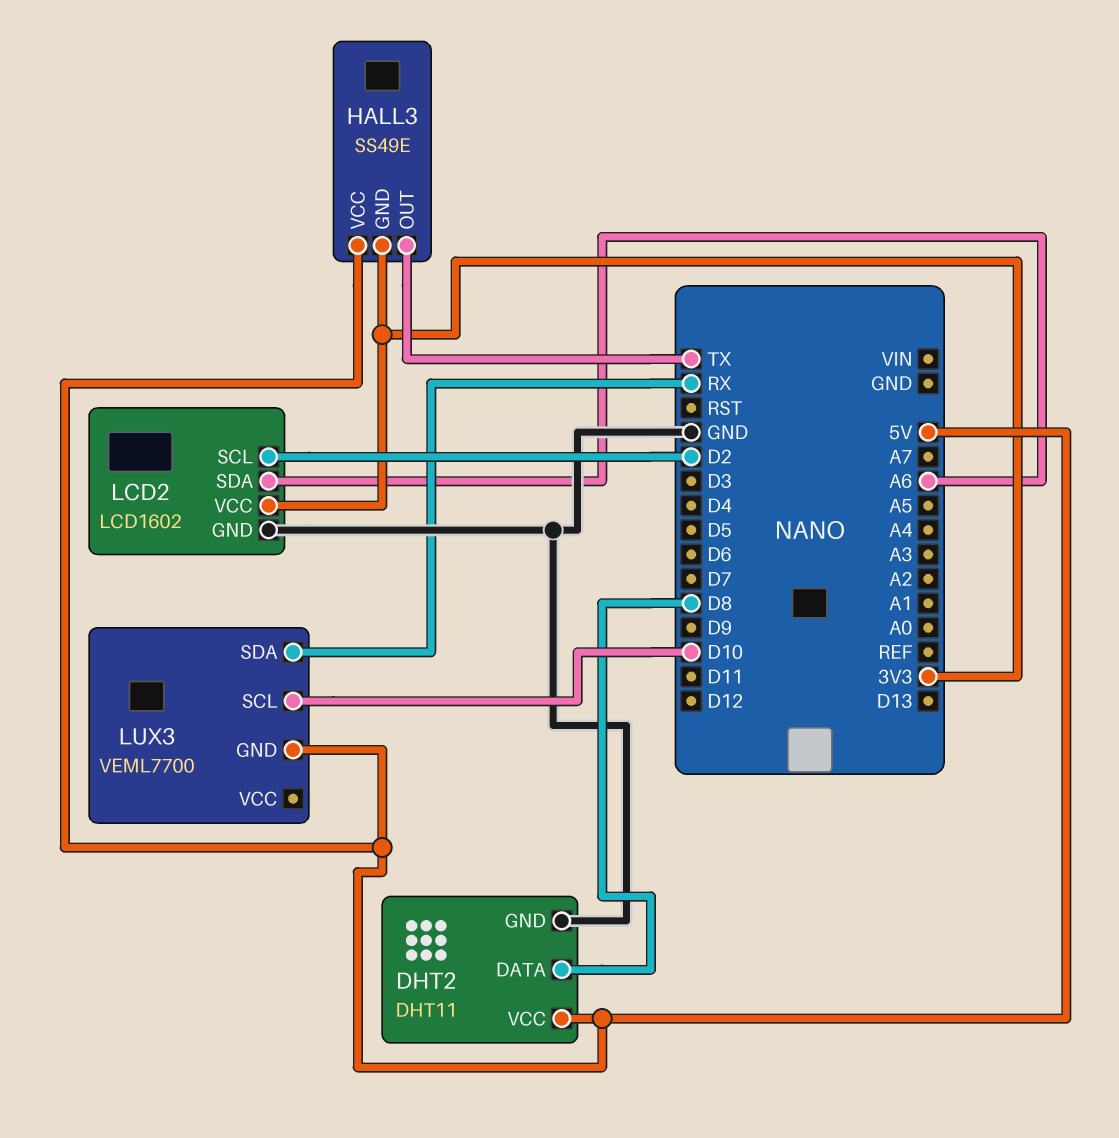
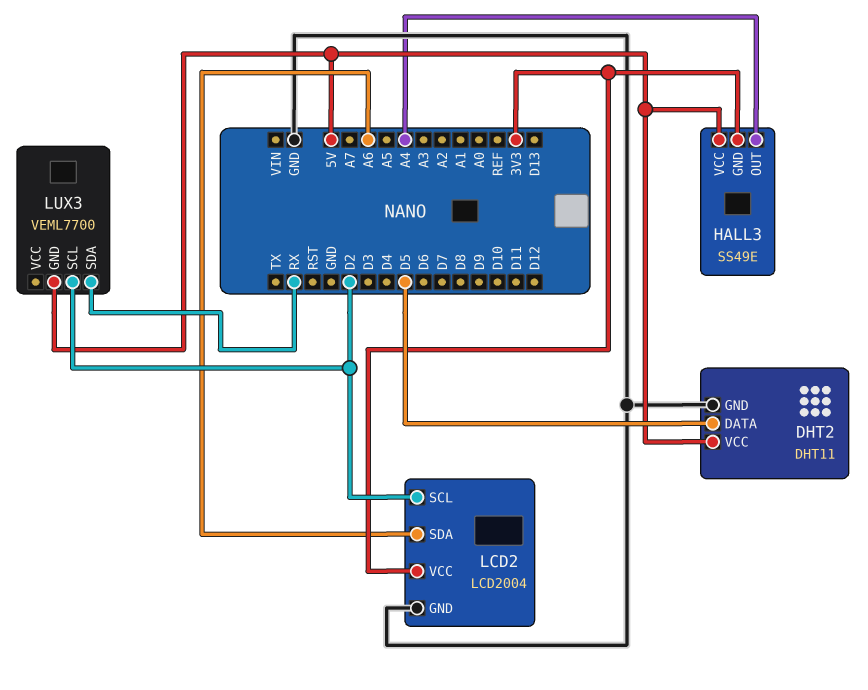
DHT2 pin DATA: D8 -> D5
HALL3 pin OUT: TX -> A4
LCD2: LCD1602 -> LCD2004
LUX3 pin SCL: D10 -> D2

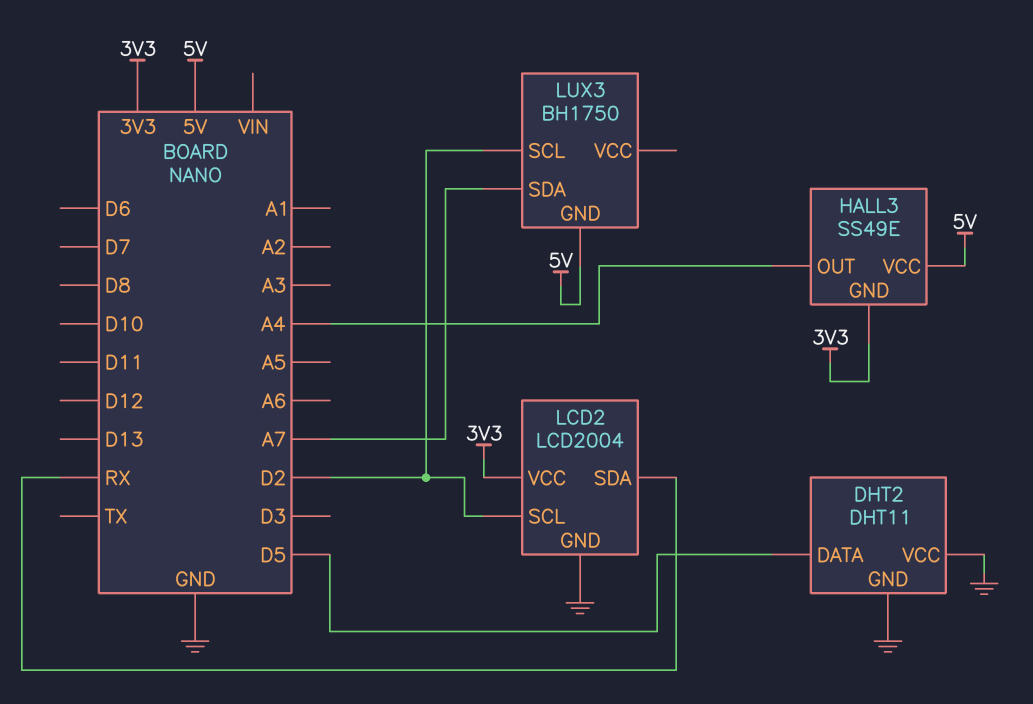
DHT2 pin VCC: 5V -> GND
LCD2 pin SDA: A6 -> RX
LUX3: VEML7700 -> BH1750
LUX3 pin SDA: RX -> A7

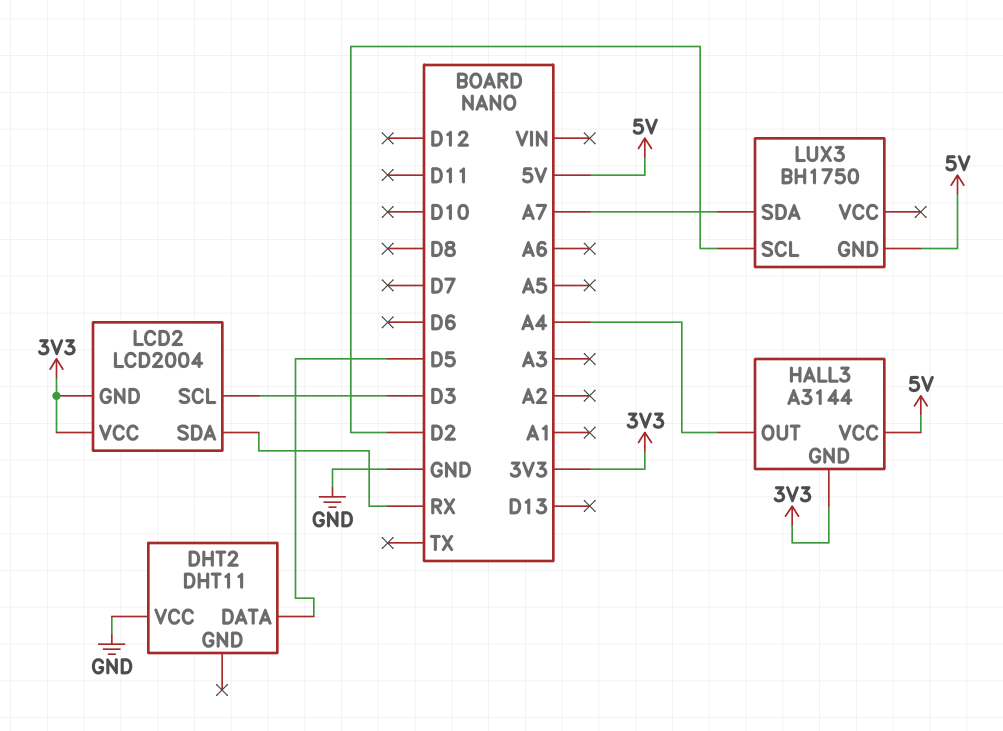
DHT2 pin GND: GND -> none
HALL3: SS49E -> A3144
LCD2 pin GND: GND -> 3V3
LCD2 pin SCL: D2 -> D3

